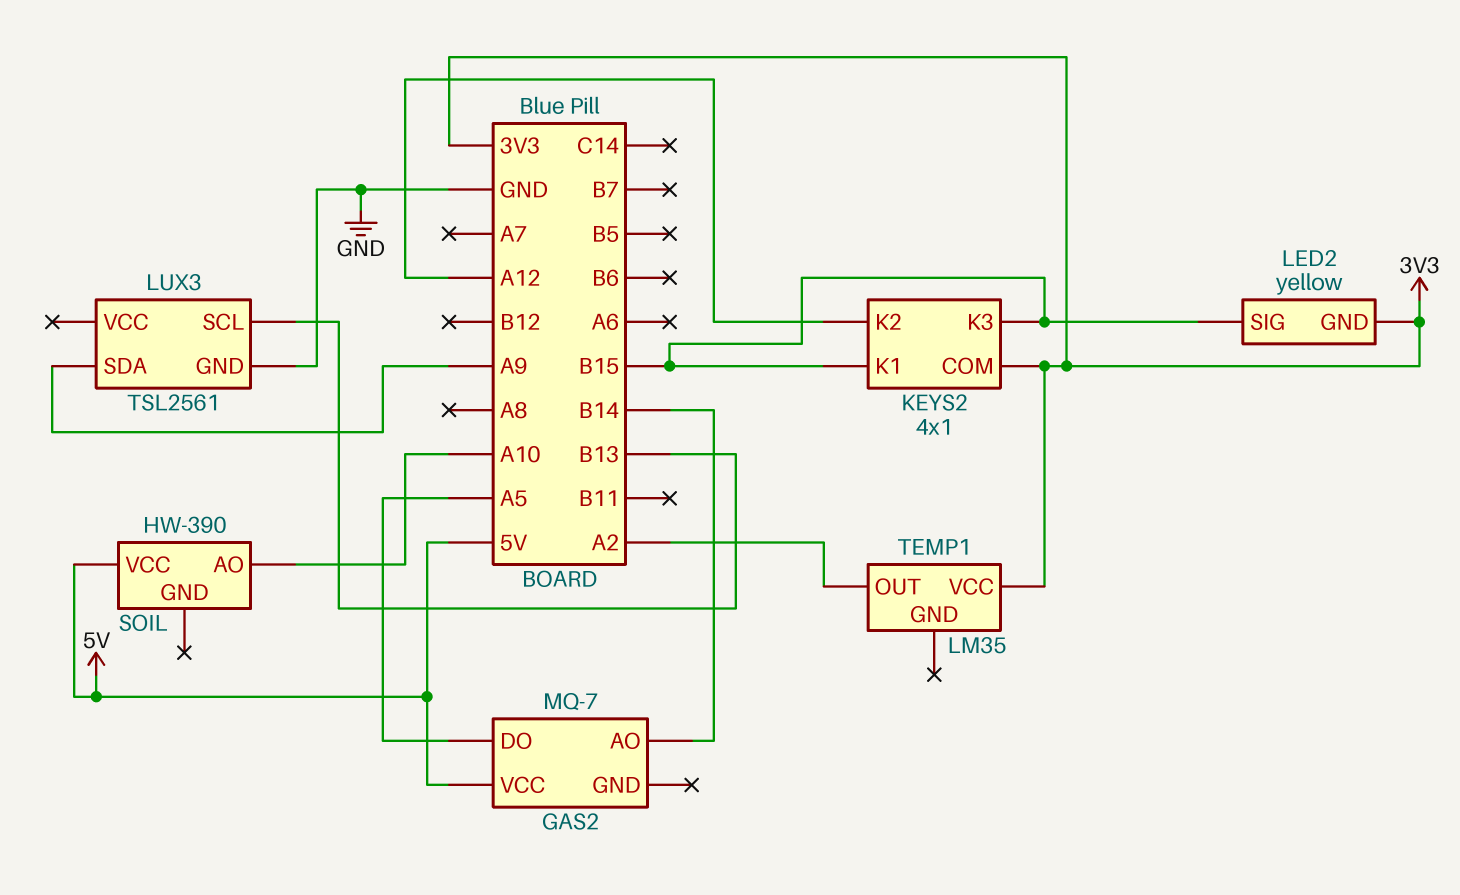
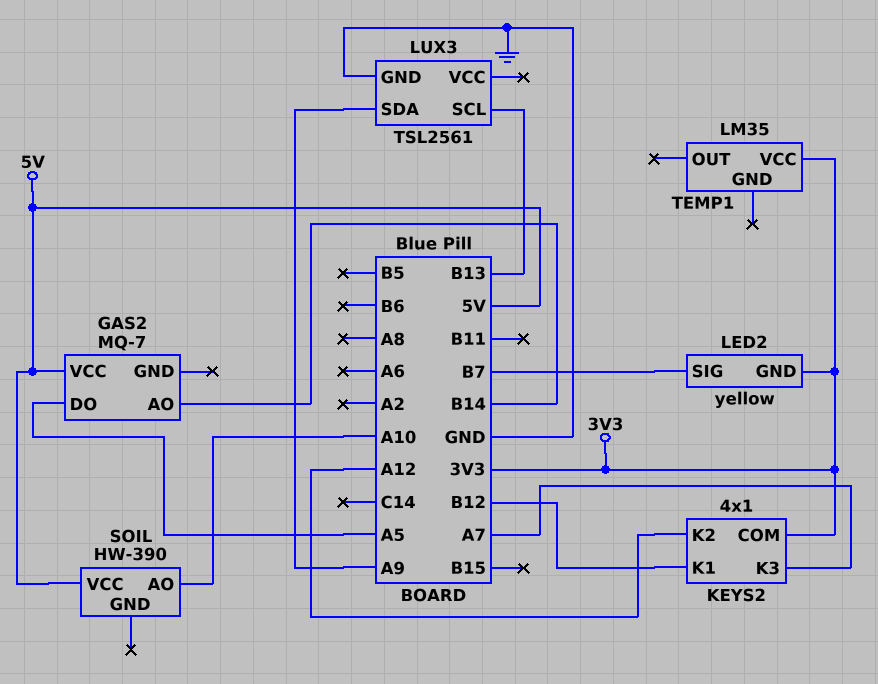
KEYS2 pin K1: B15 -> B12
KEYS2 pin K3: B15 -> A7
LED2 pin SIG: B15 -> B7
TEMP1 pin OUT: A2 -> none

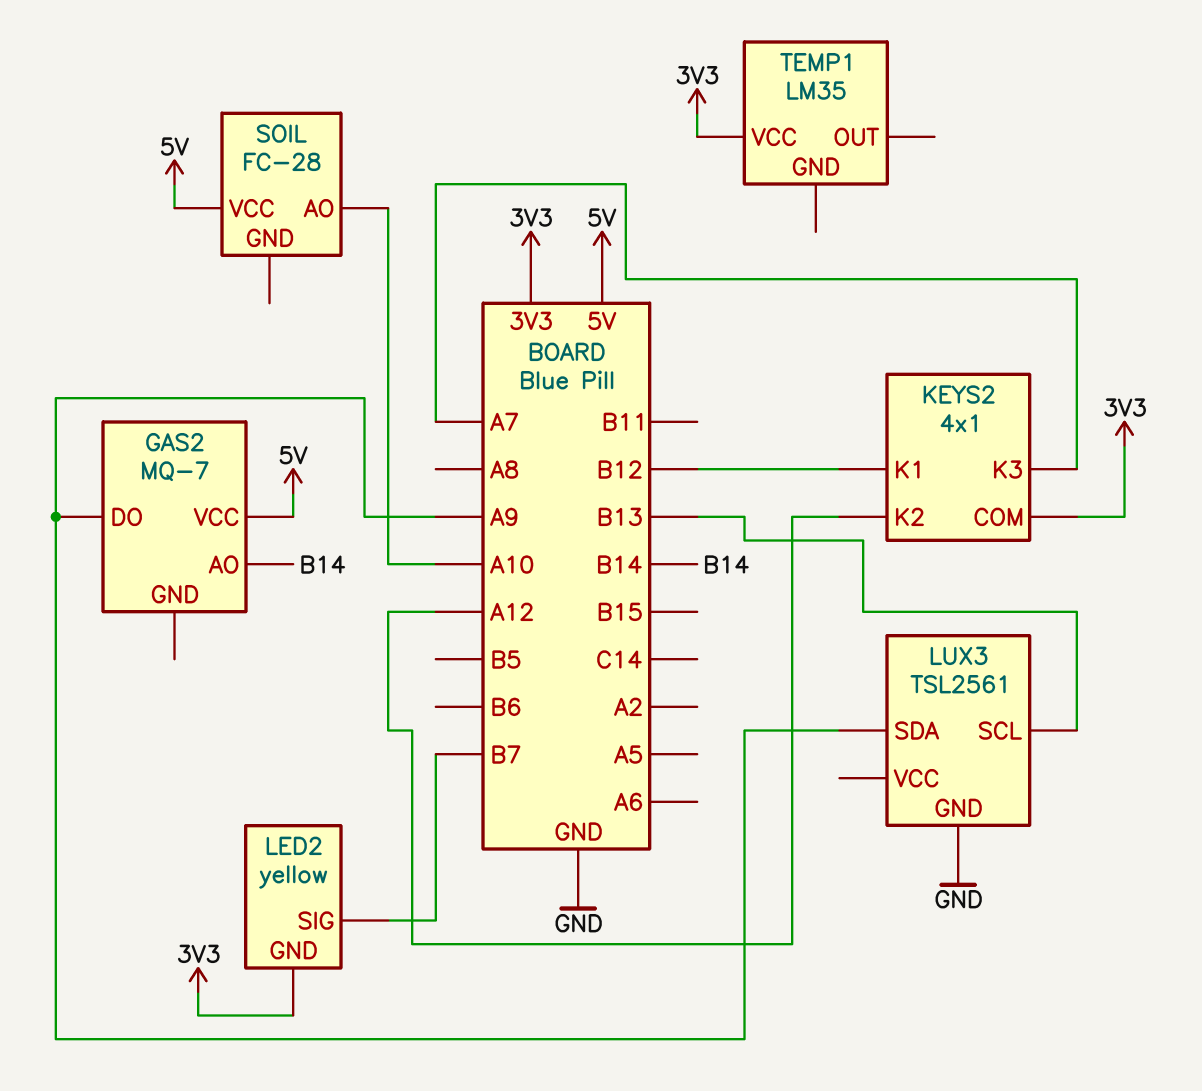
GAS2 pin DO: A5 -> A9
SOIL: HW-390 -> FC-28

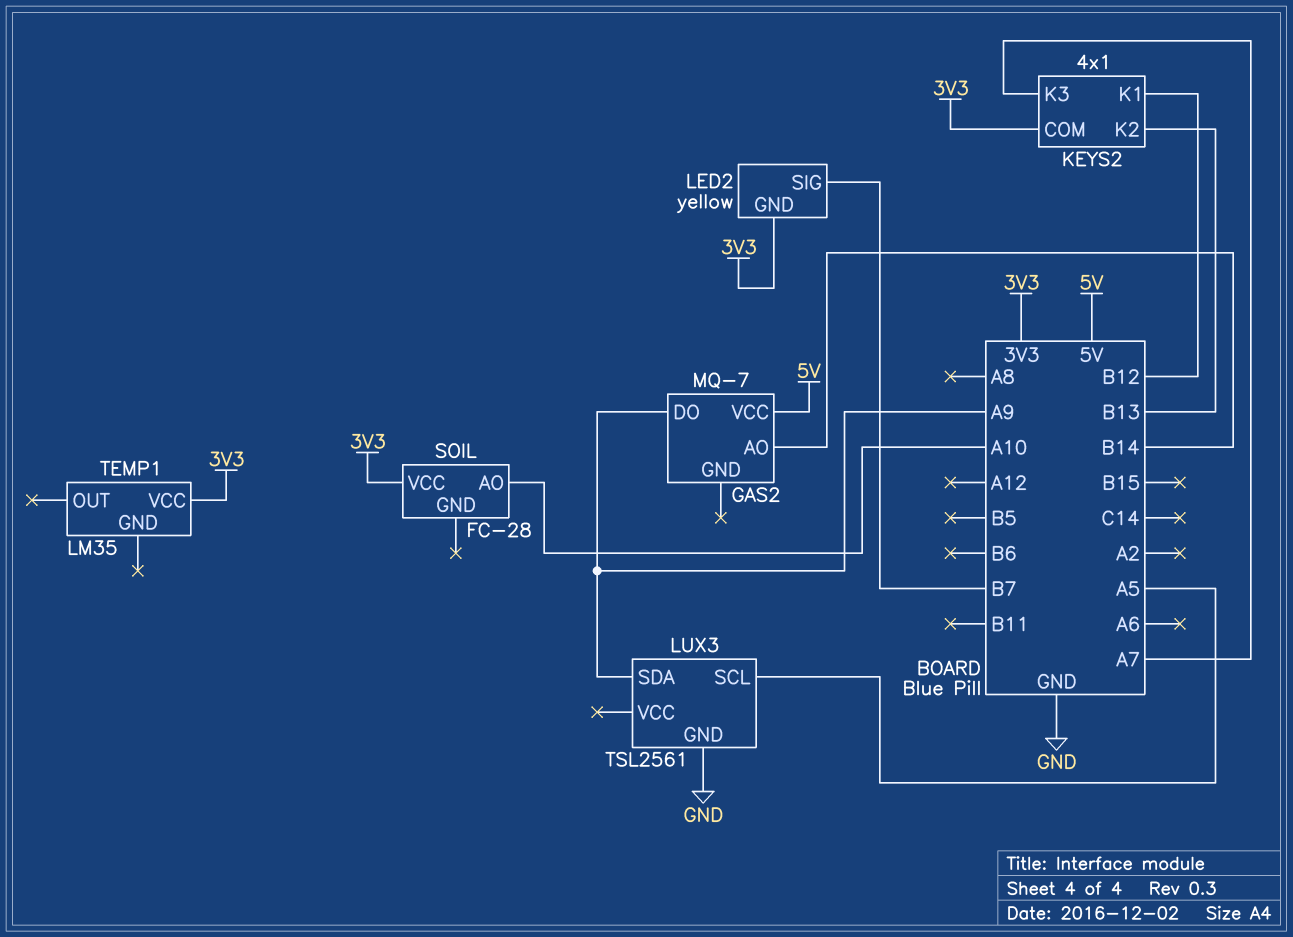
KEYS2 pin K2: A12 -> B13
LUX3 pin SCL: B13 -> A5
SOIL pin VCC: 5V -> 3V3

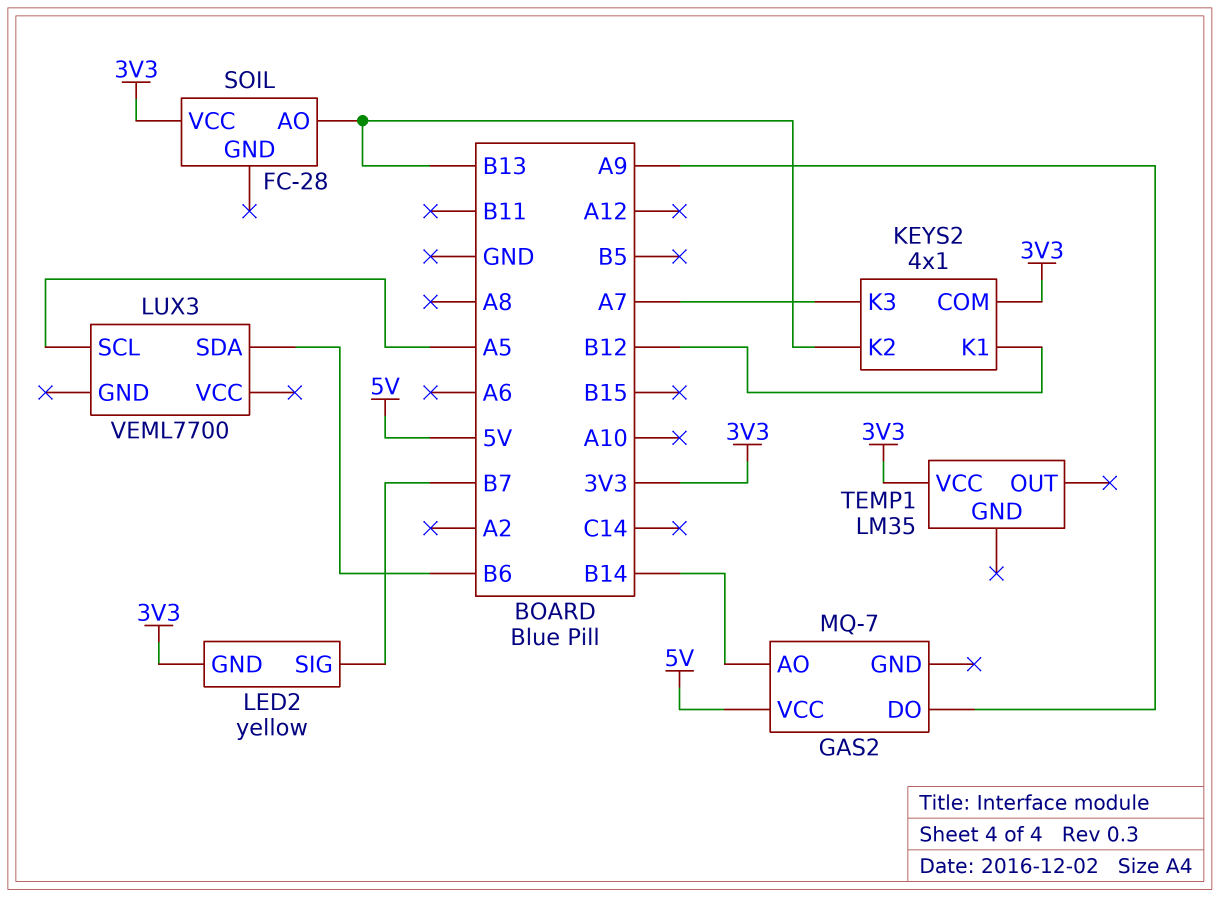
LUX3: TSL2561 -> VEML7700
LUX3 pin GND: GND -> none
LUX3 pin SDA: A9 -> B6
SOIL pin AO: A10 -> B13

